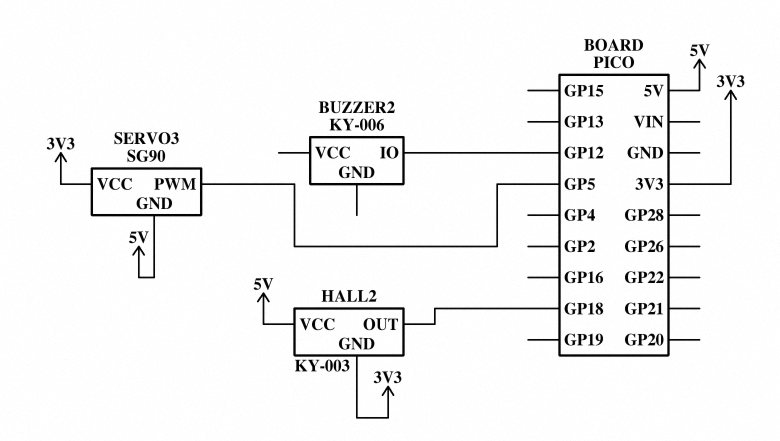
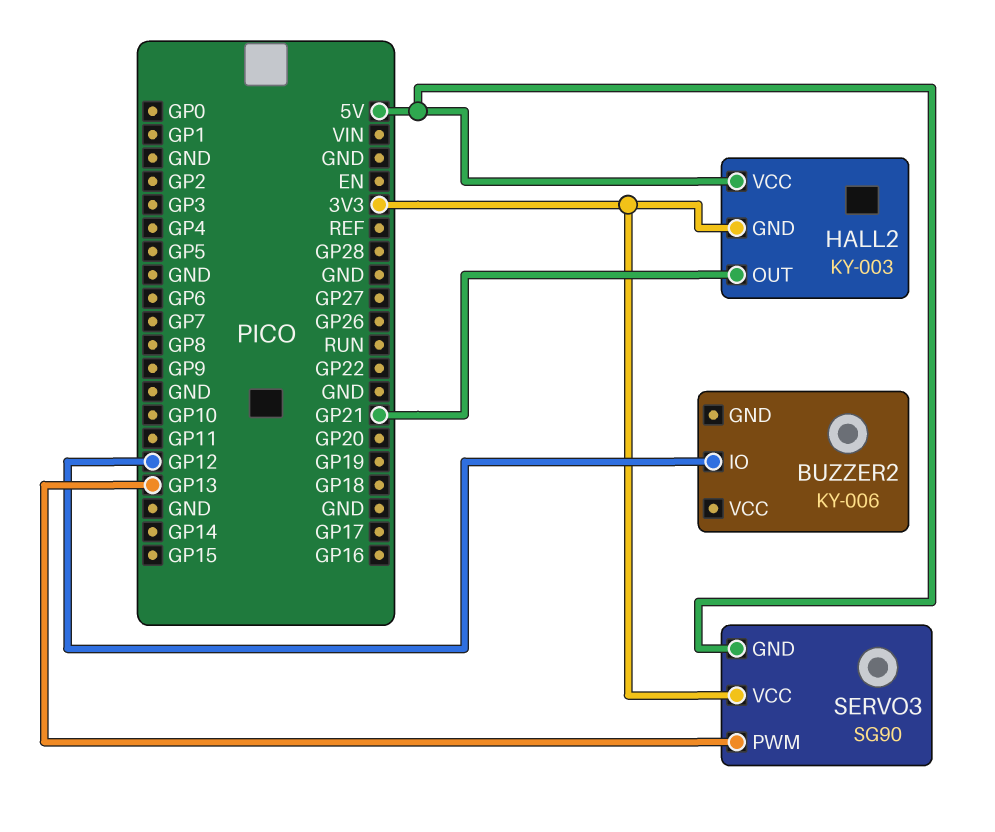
HALL2 pin OUT: GP18 -> GP21
SERVO3 pin PWM: GP5 -> GP13

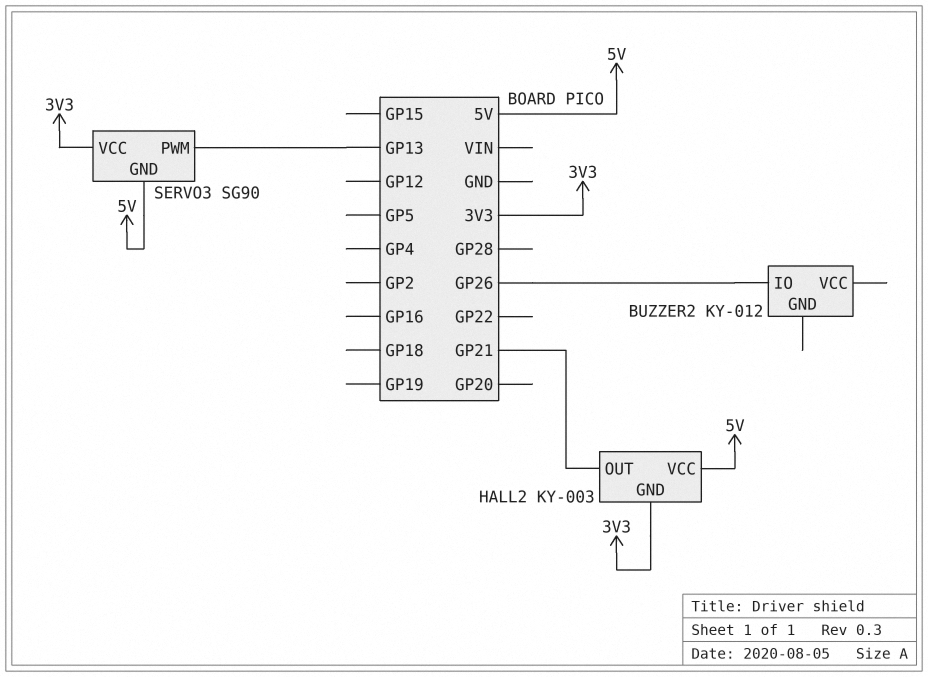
BUZZER2: KY-006 -> KY-012
BUZZER2 pin IO: GP12 -> GP26

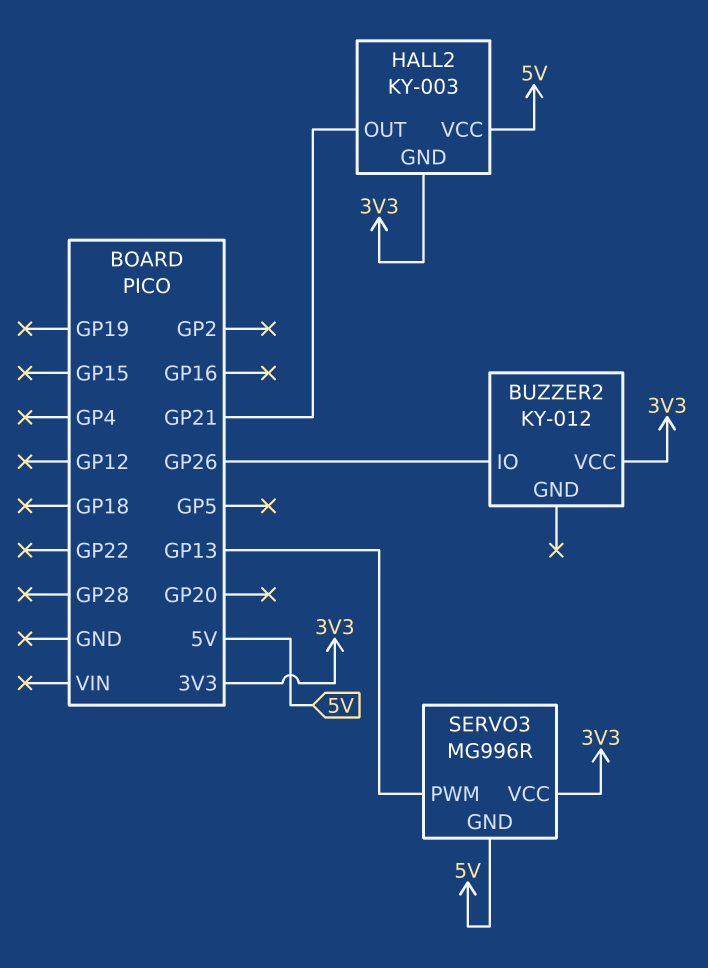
BUZZER2 pin VCC: none -> 3V3
SERVO3: SG90 -> MG996R

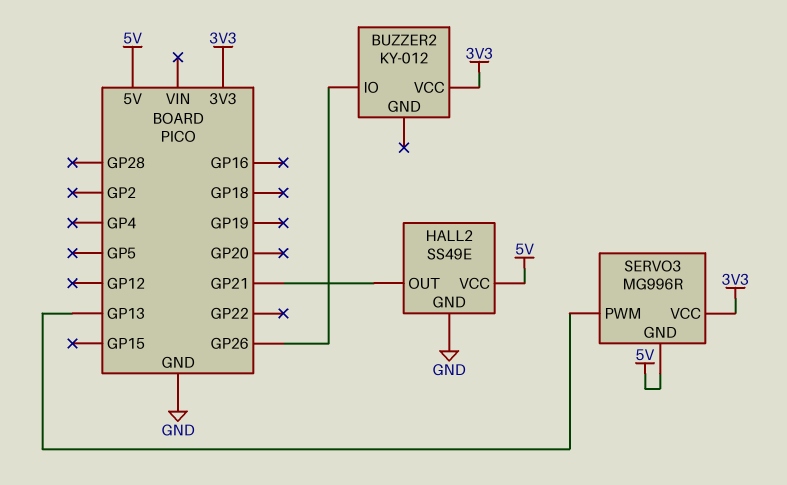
HALL2: KY-003 -> SS49E
HALL2 pin GND: 3V3 -> GND

